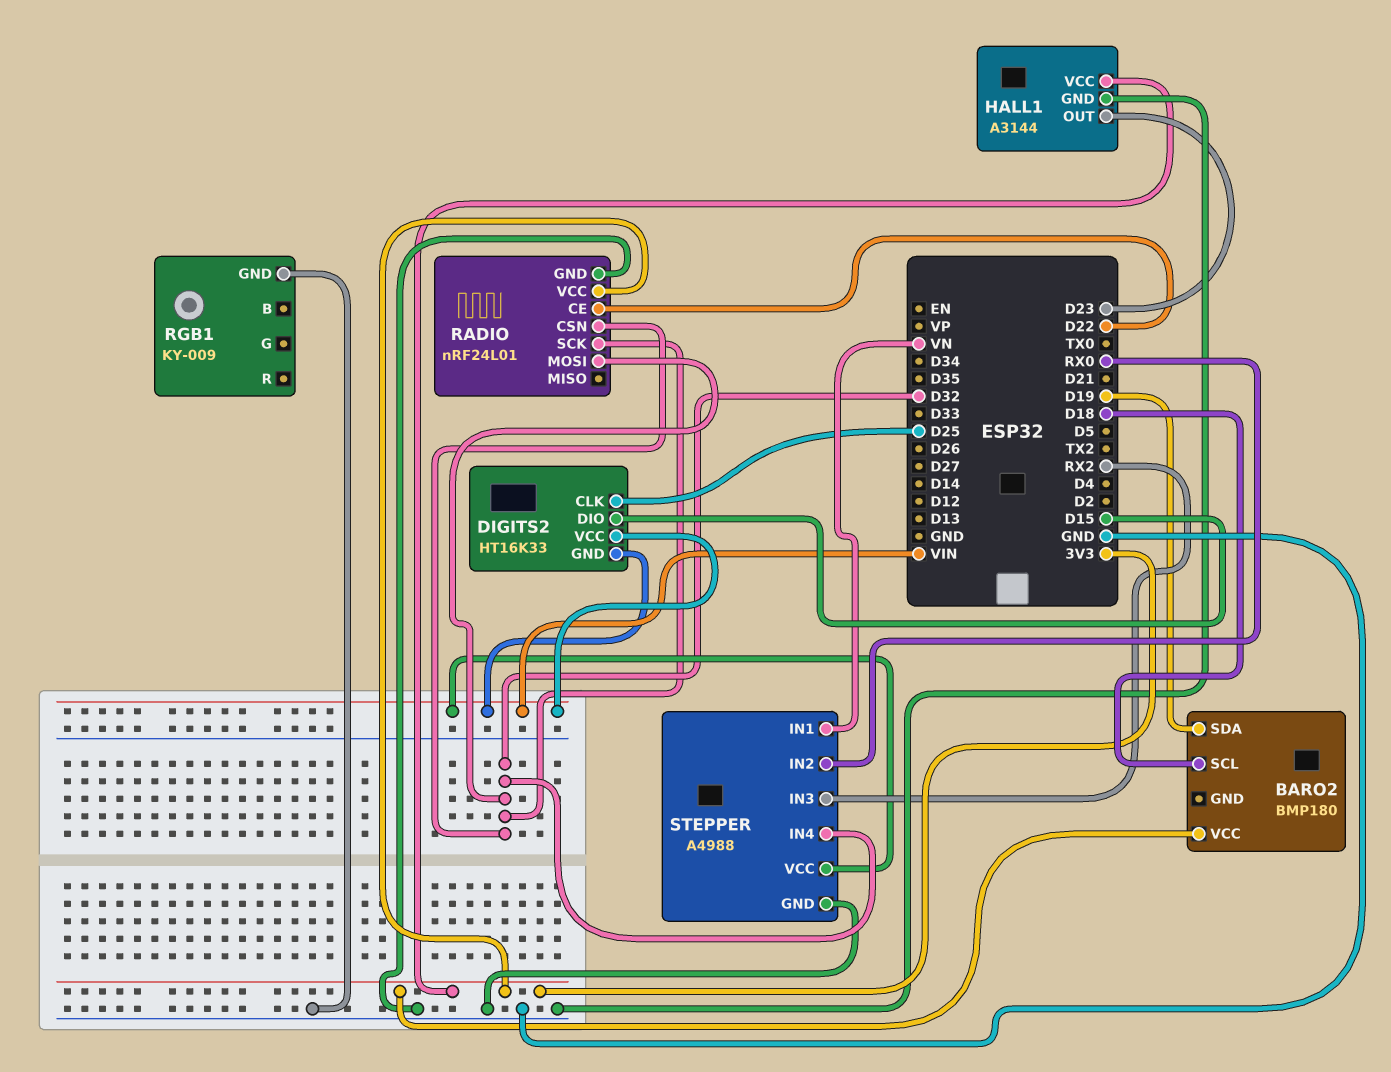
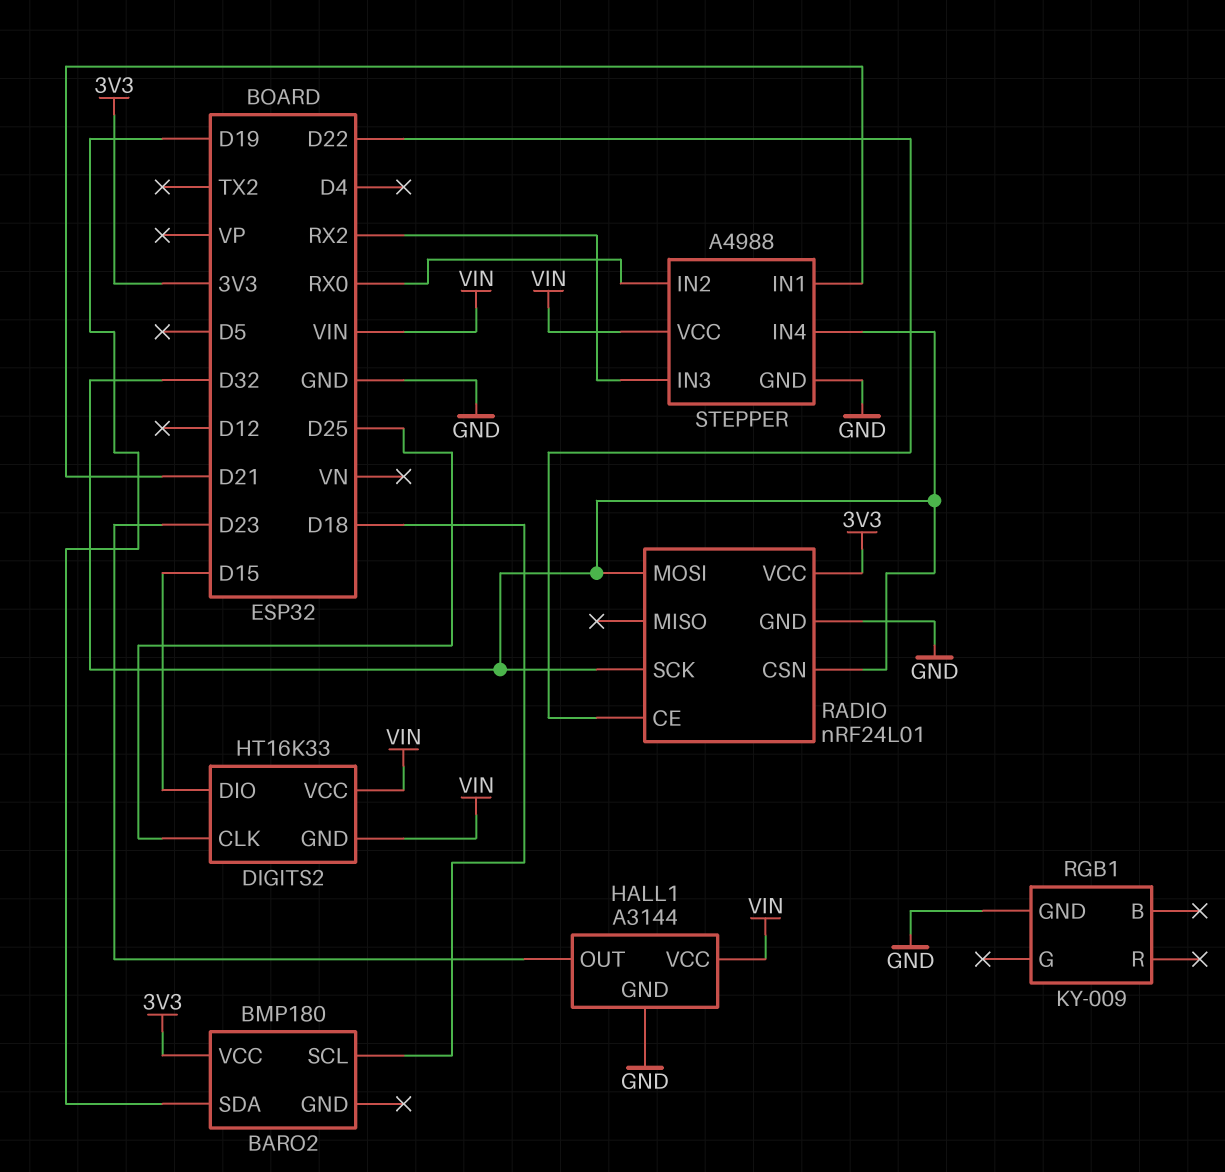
HALL1 pin VCC: 3V3 -> VIN
STEPPER pin IN1: VN -> D21

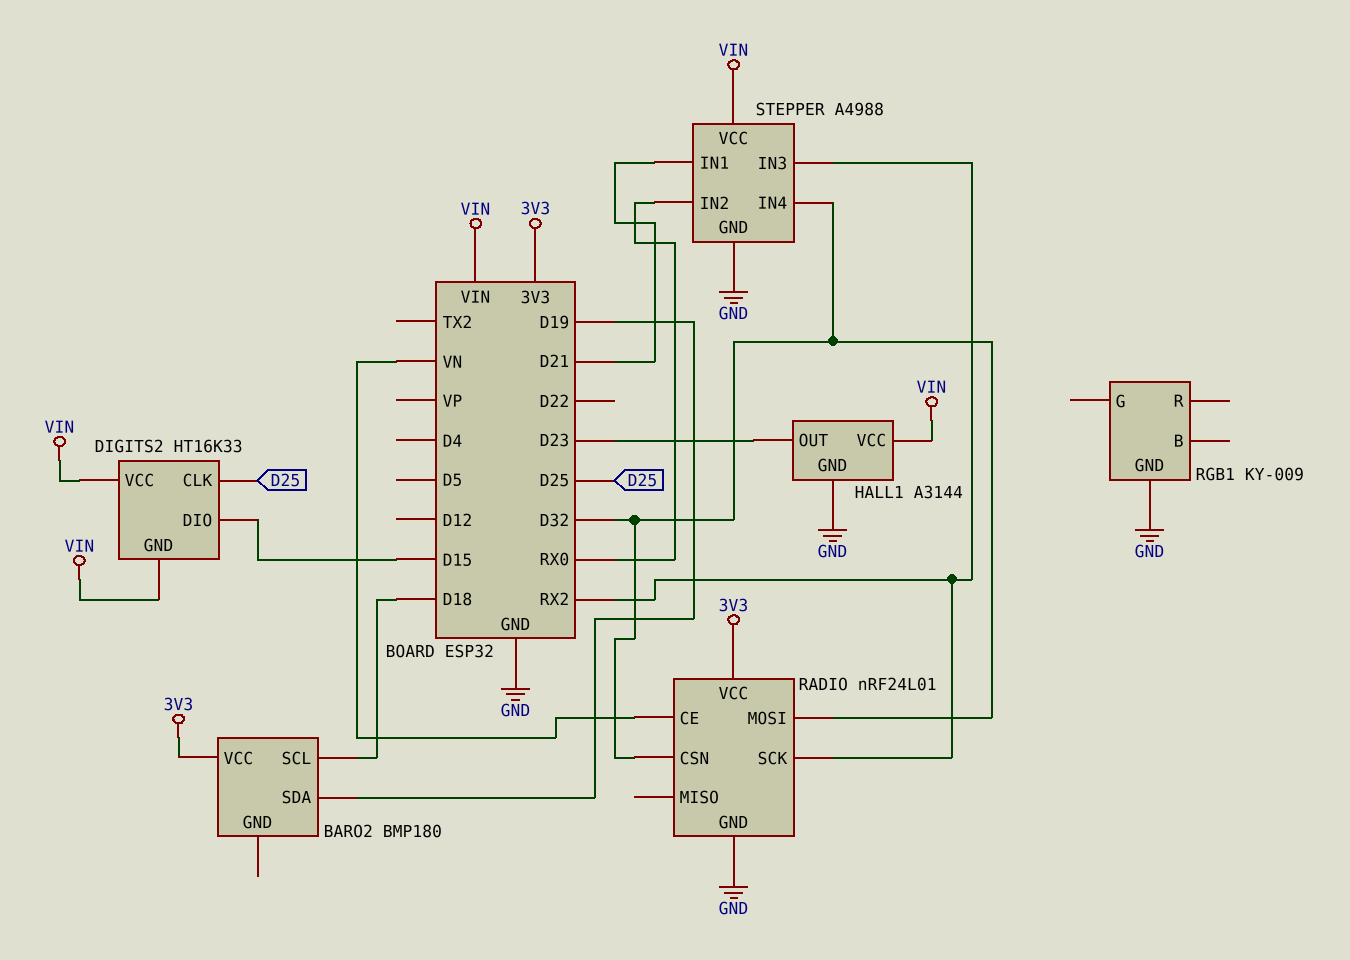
RADIO pin CE: D22 -> VN
RADIO pin SCK: D32 -> RX2

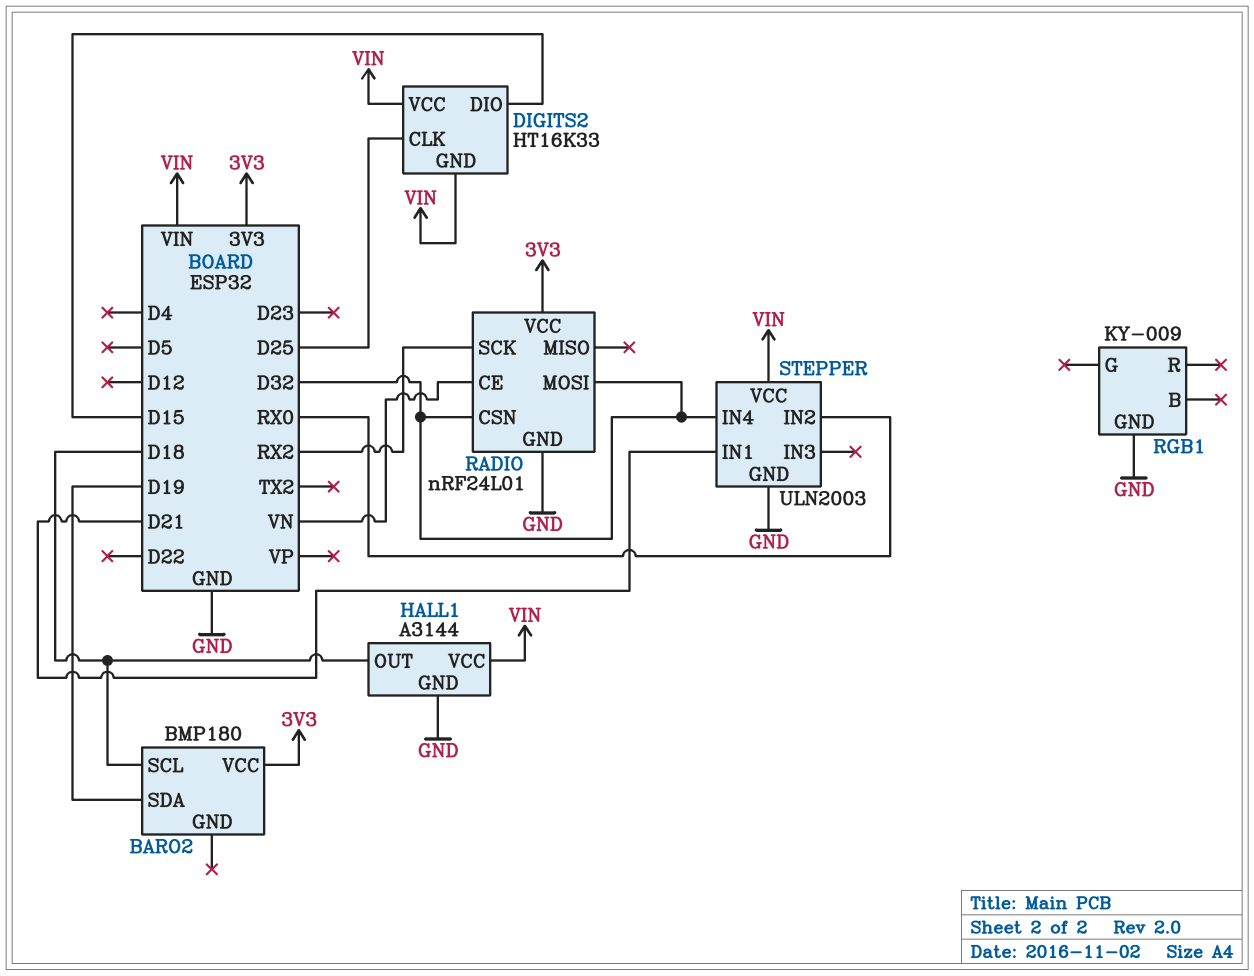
HALL1 pin OUT: D23 -> D18
STEPPER: A4988 -> ULN2003
STEPPER pin IN3: RX2 -> none

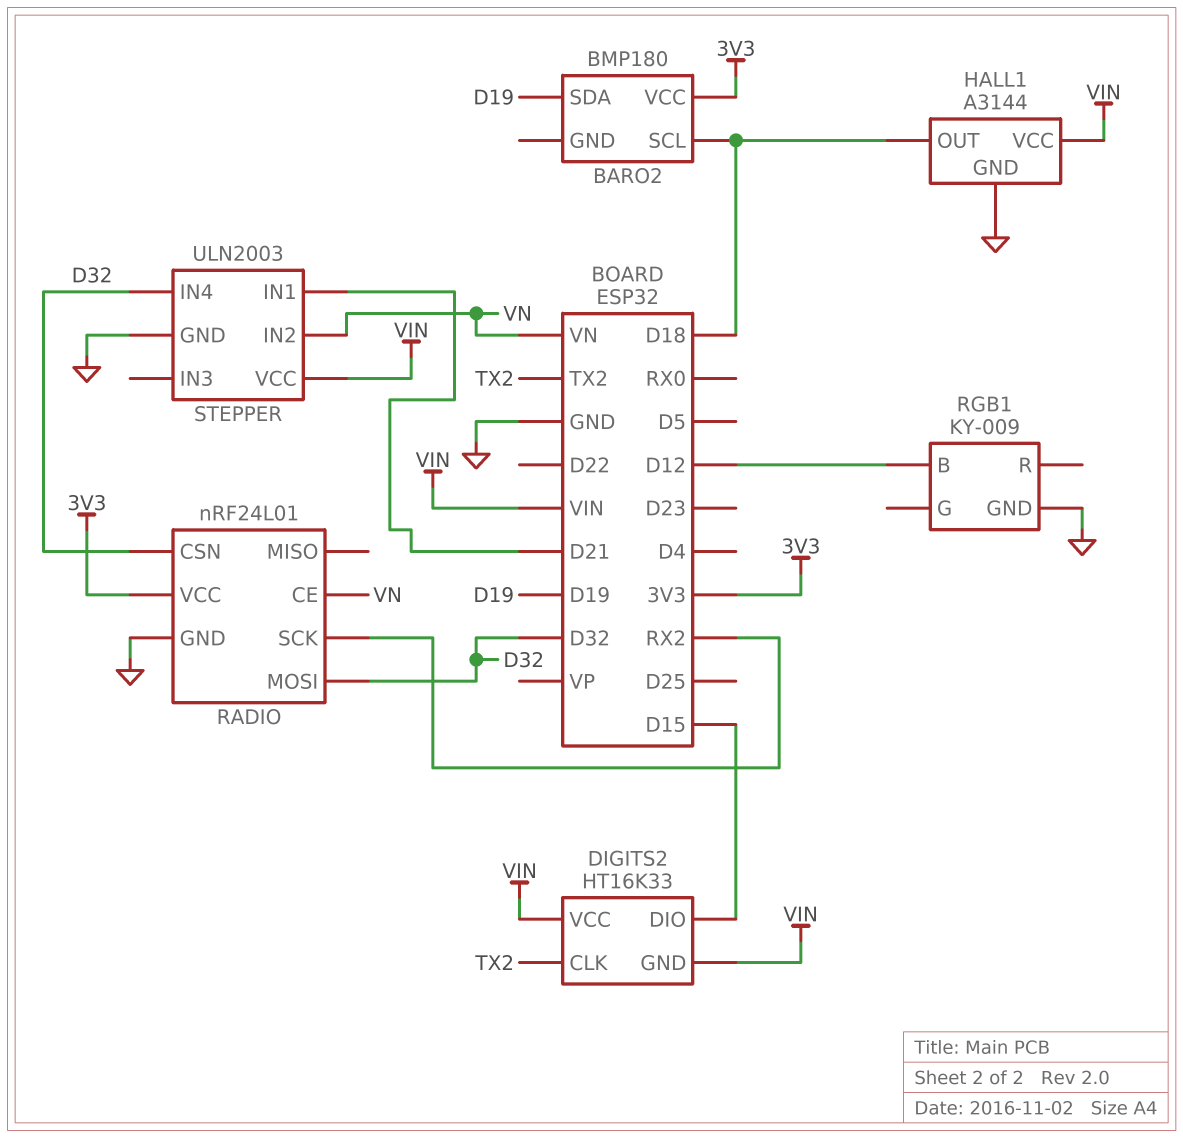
DIGITS2 pin CLK: D25 -> TX2
RGB1 pin B: none -> D12
STEPPER pin IN2: RX0 -> VN

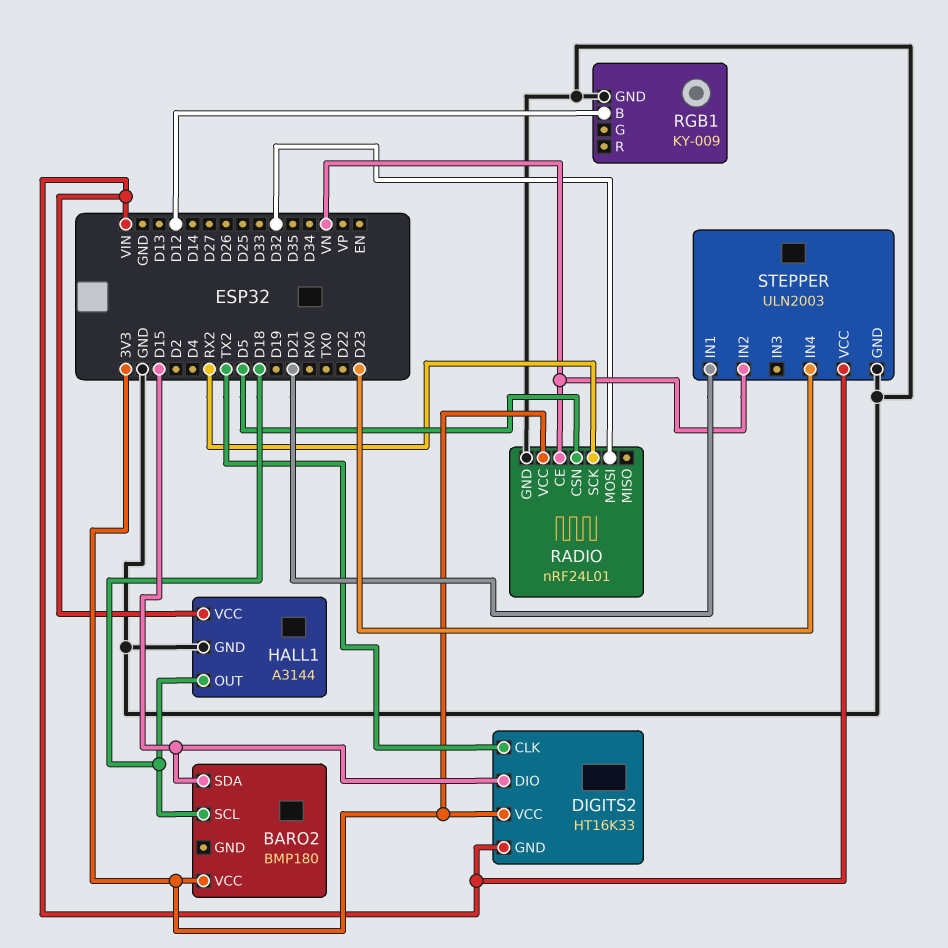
BARO2 pin SDA: D19 -> D15
DIGITS2 pin VCC: VIN -> 3V3
RADIO pin CSN: D32 -> D5
STEPPER pin IN4: D32 -> D23

